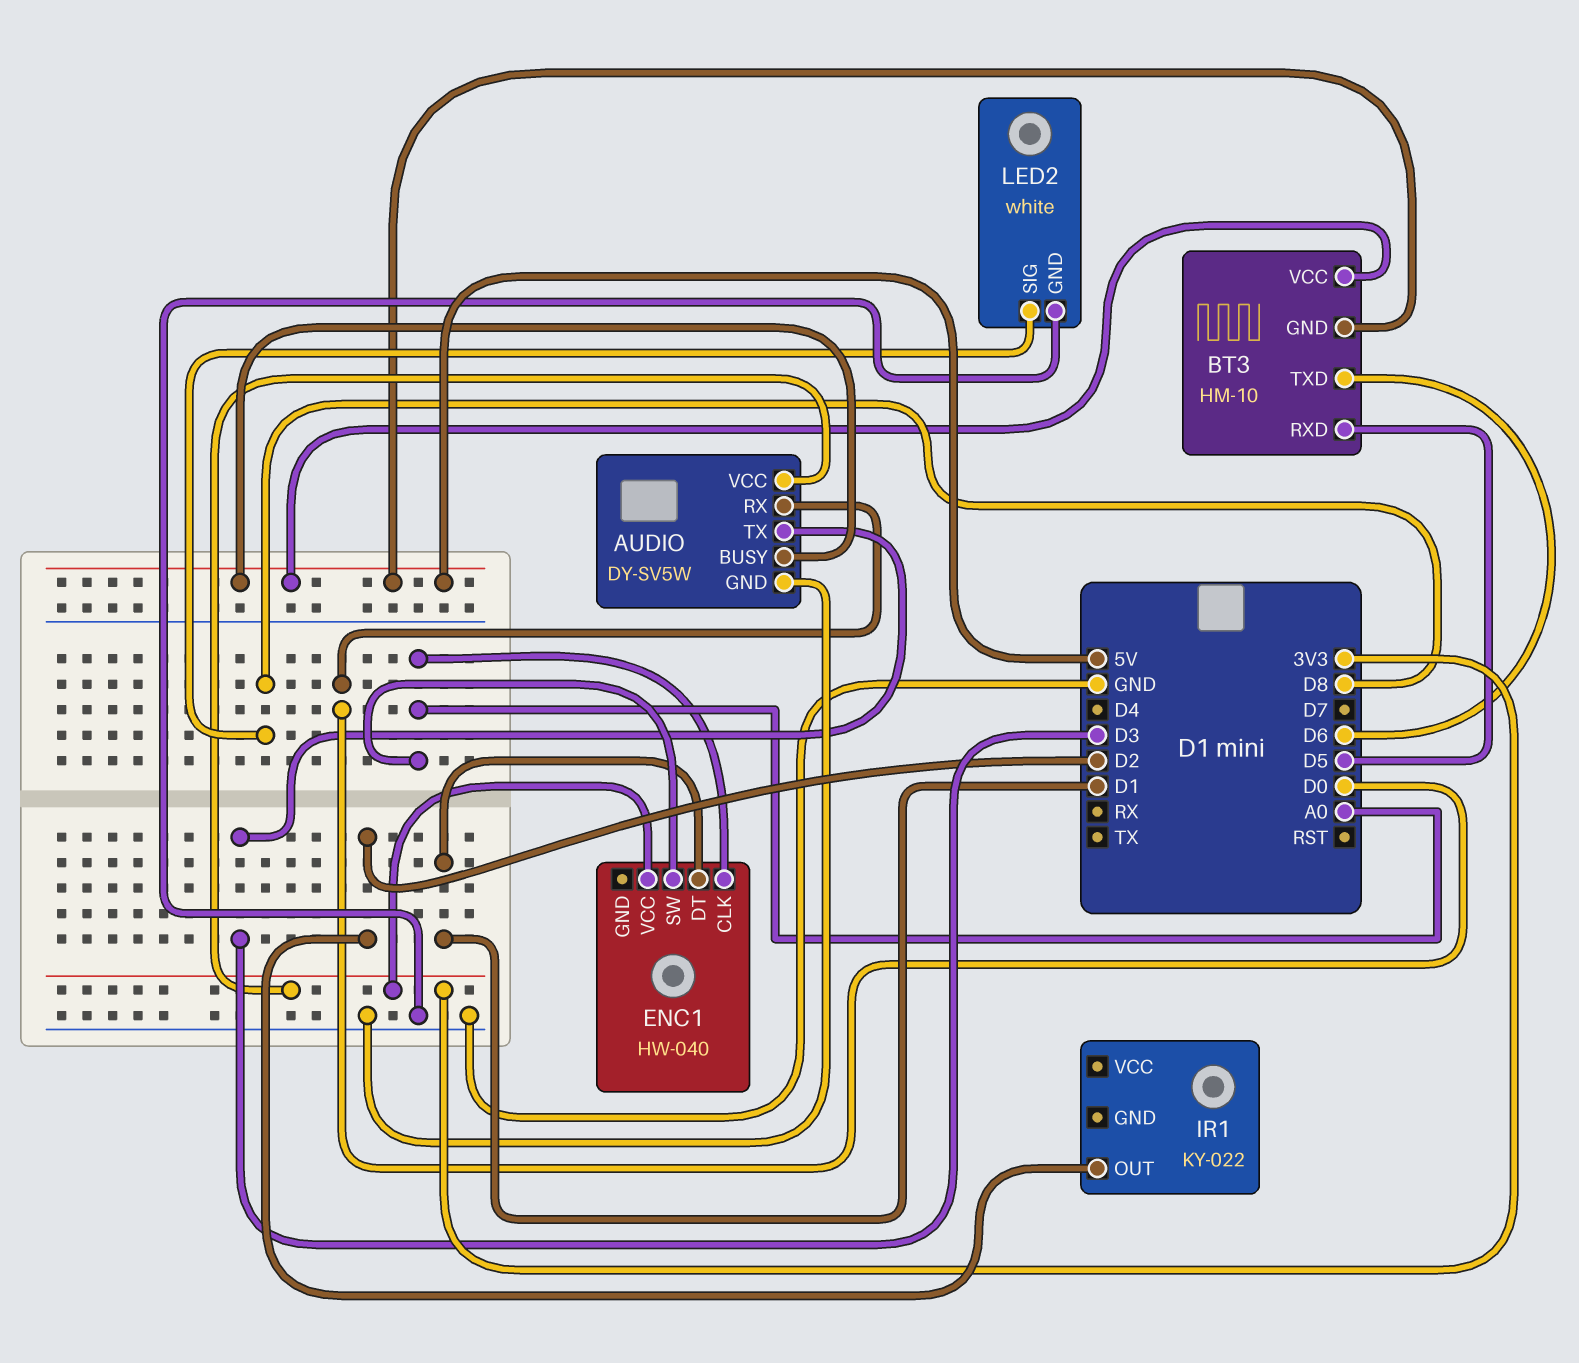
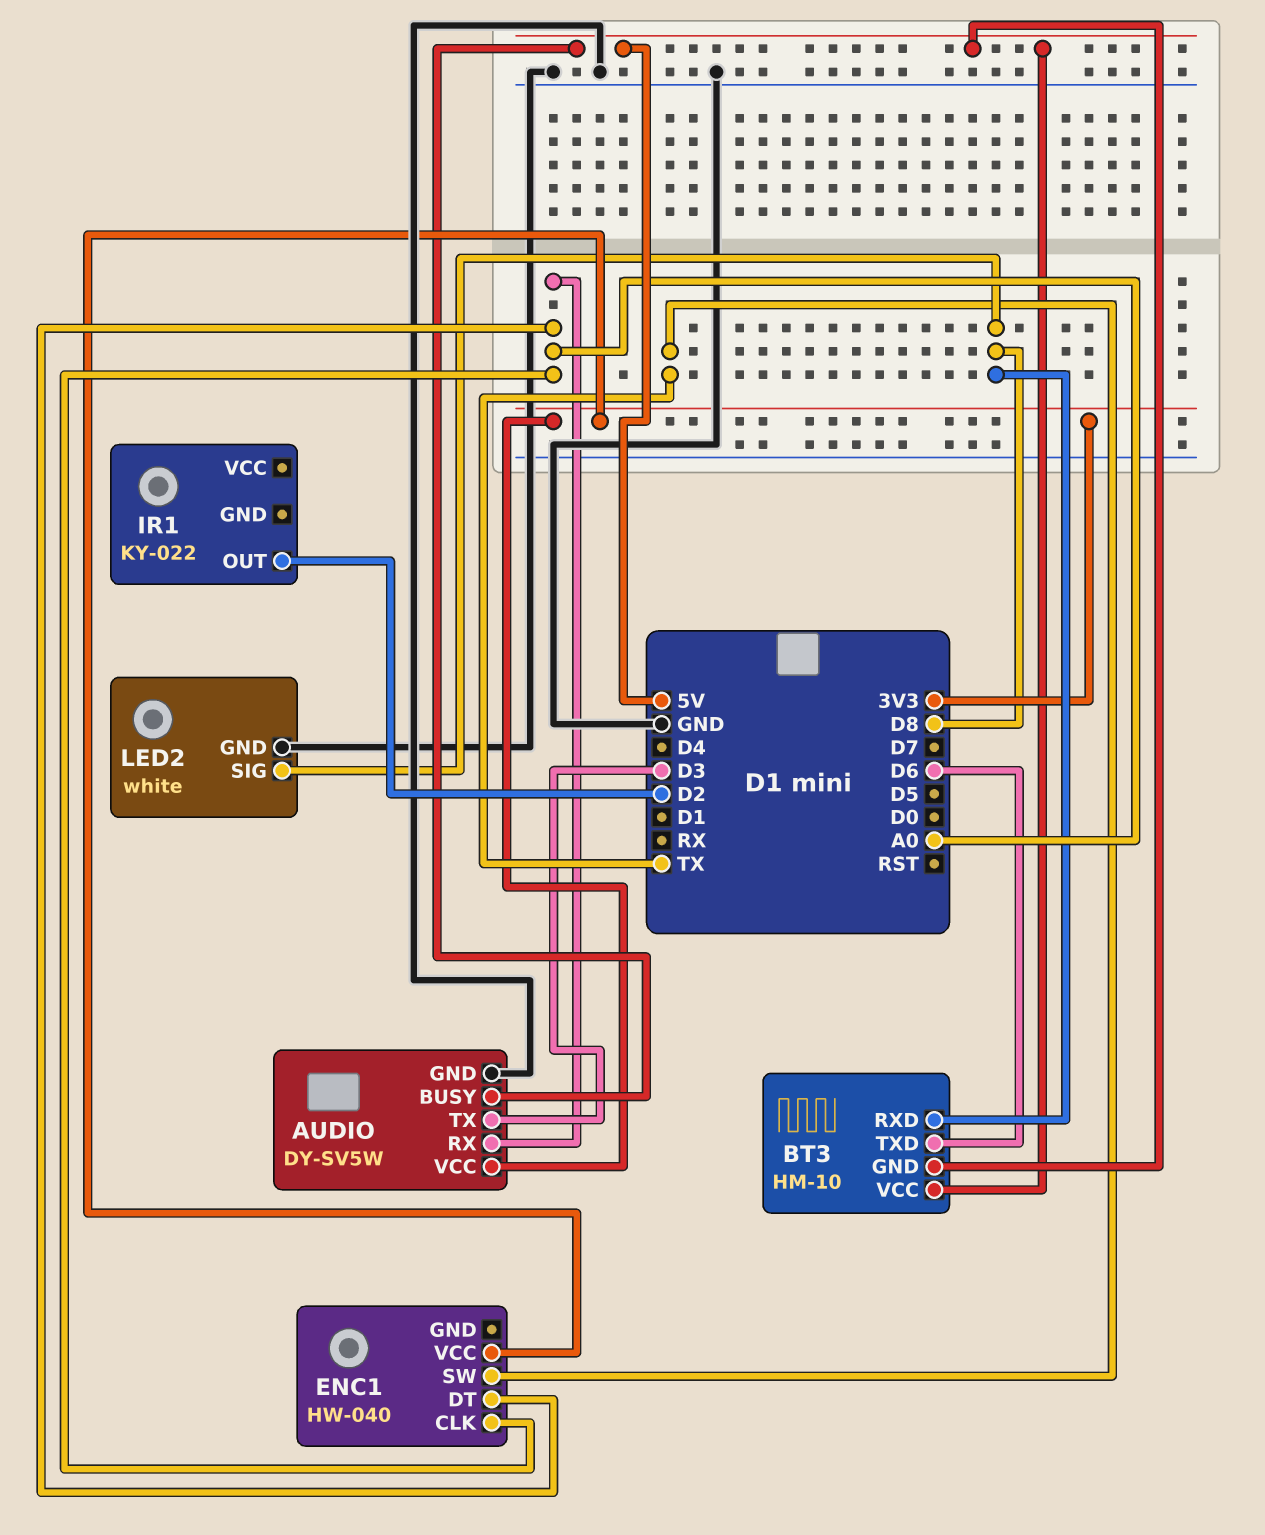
AUDIO pin RX: D0 -> A0
BT3 pin RXD: D5 -> D8
ENC1 pin DT: D1 -> A0
ENC1 pin SW: A0 -> TX

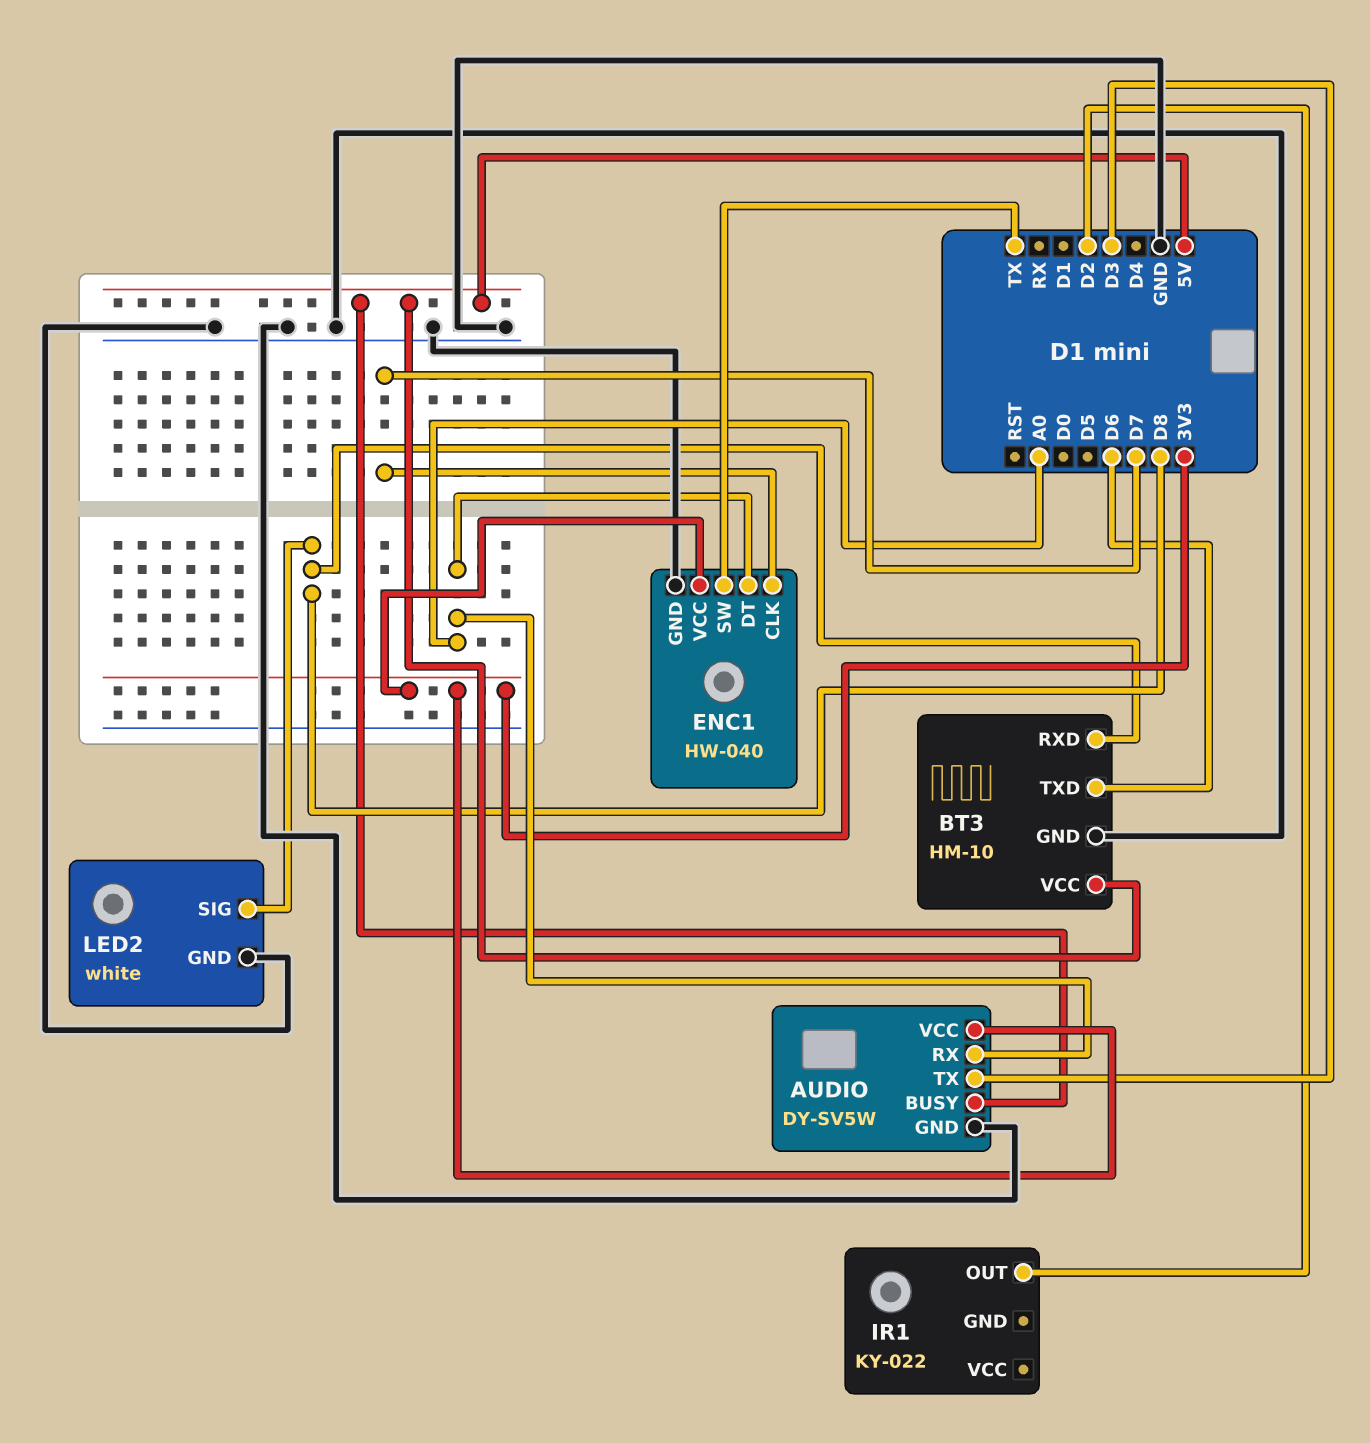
BT3 pin GND: 5V -> GND
ENC1 pin CLK: A0 -> D7
ENC1 pin GND: none -> GND

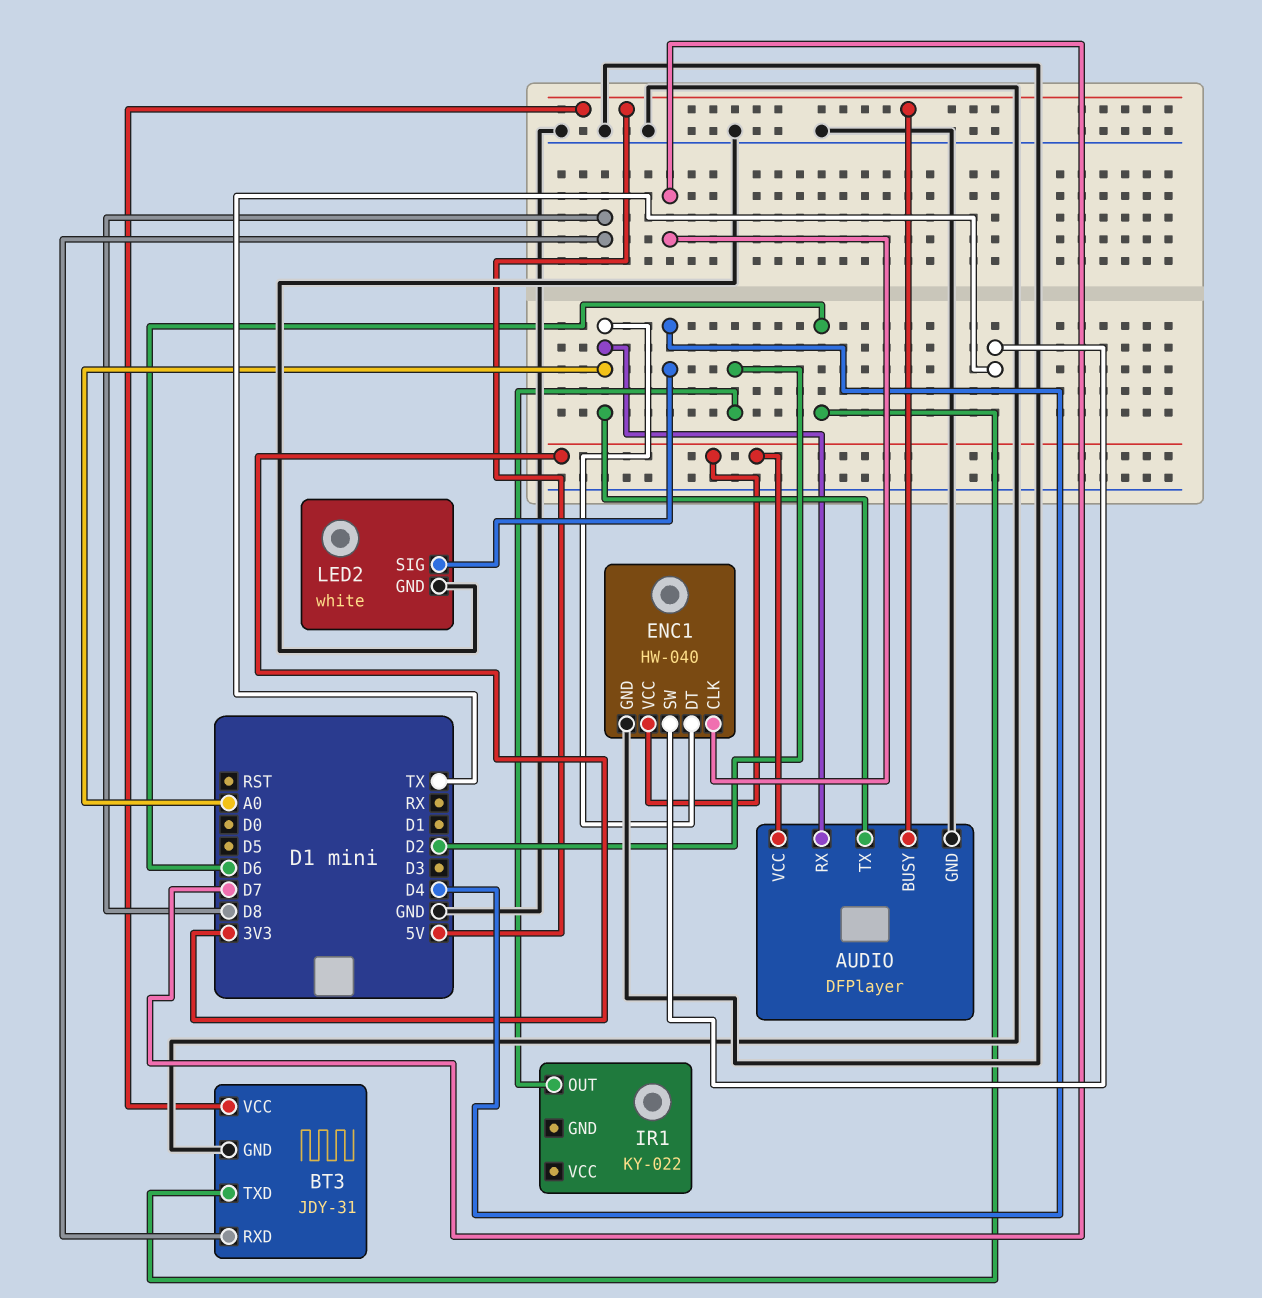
AUDIO: DY-SV5W -> DFPlayer
AUDIO pin TX: D3 -> A0
BT3: HM-10 -> JDY-31
LED2 pin SIG: D8 -> D4

